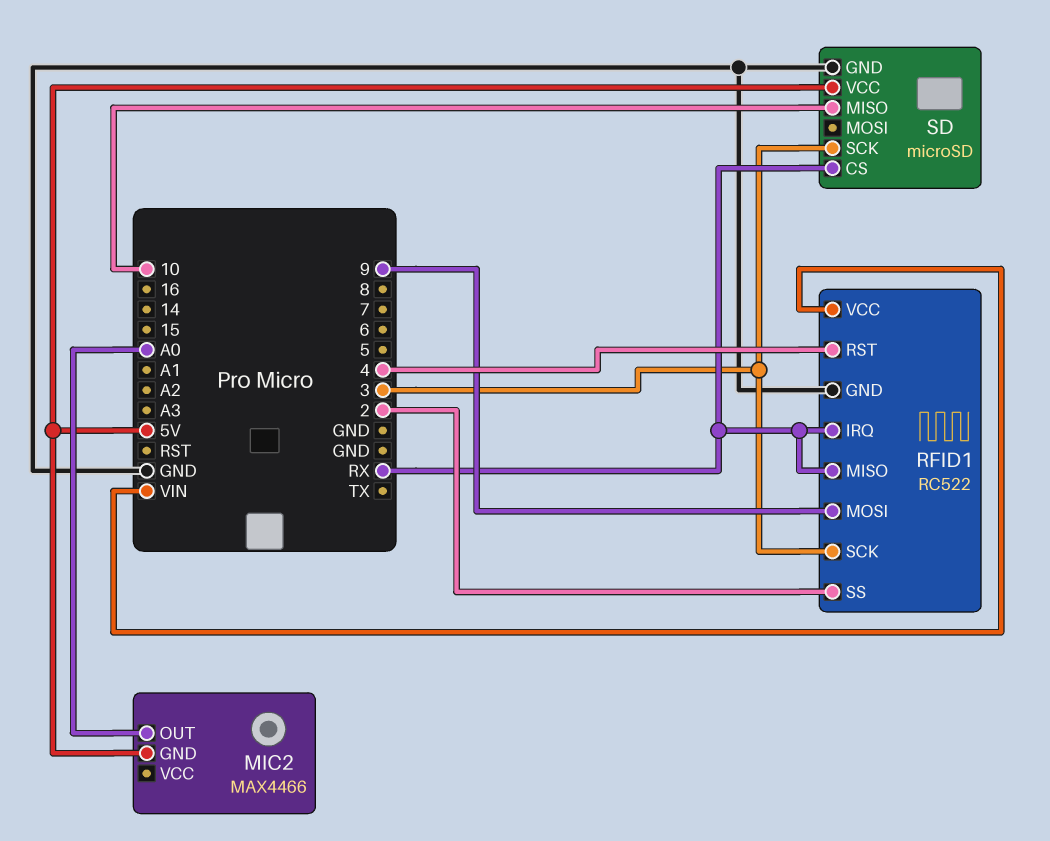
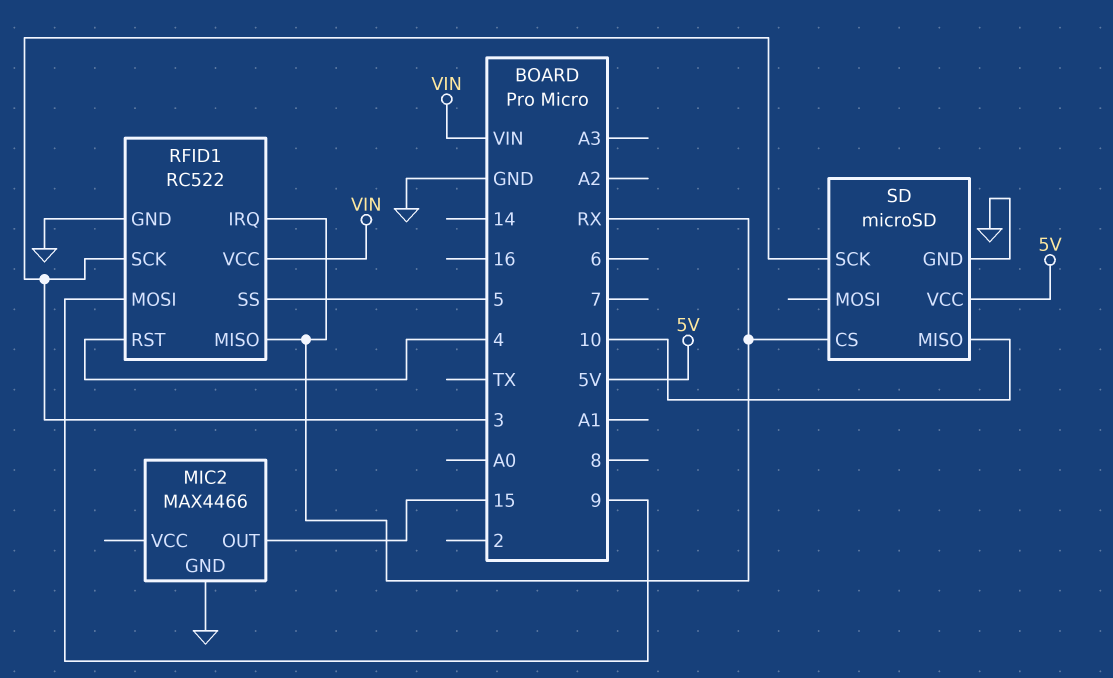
MIC2 pin GND: 5V -> GND
MIC2 pin OUT: A0 -> 15
RFID1 pin SS: 2 -> 5

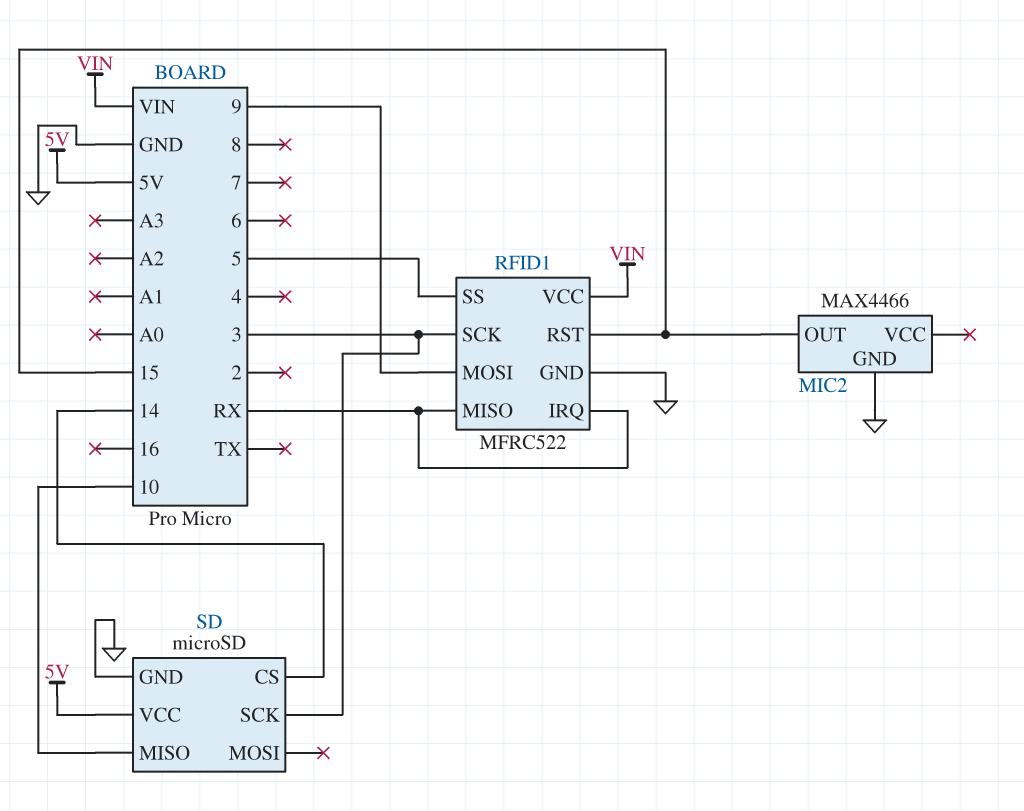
RFID1: RC522 -> MFRC522
RFID1 pin RST: 4 -> 15
SD pin CS: RX -> 14

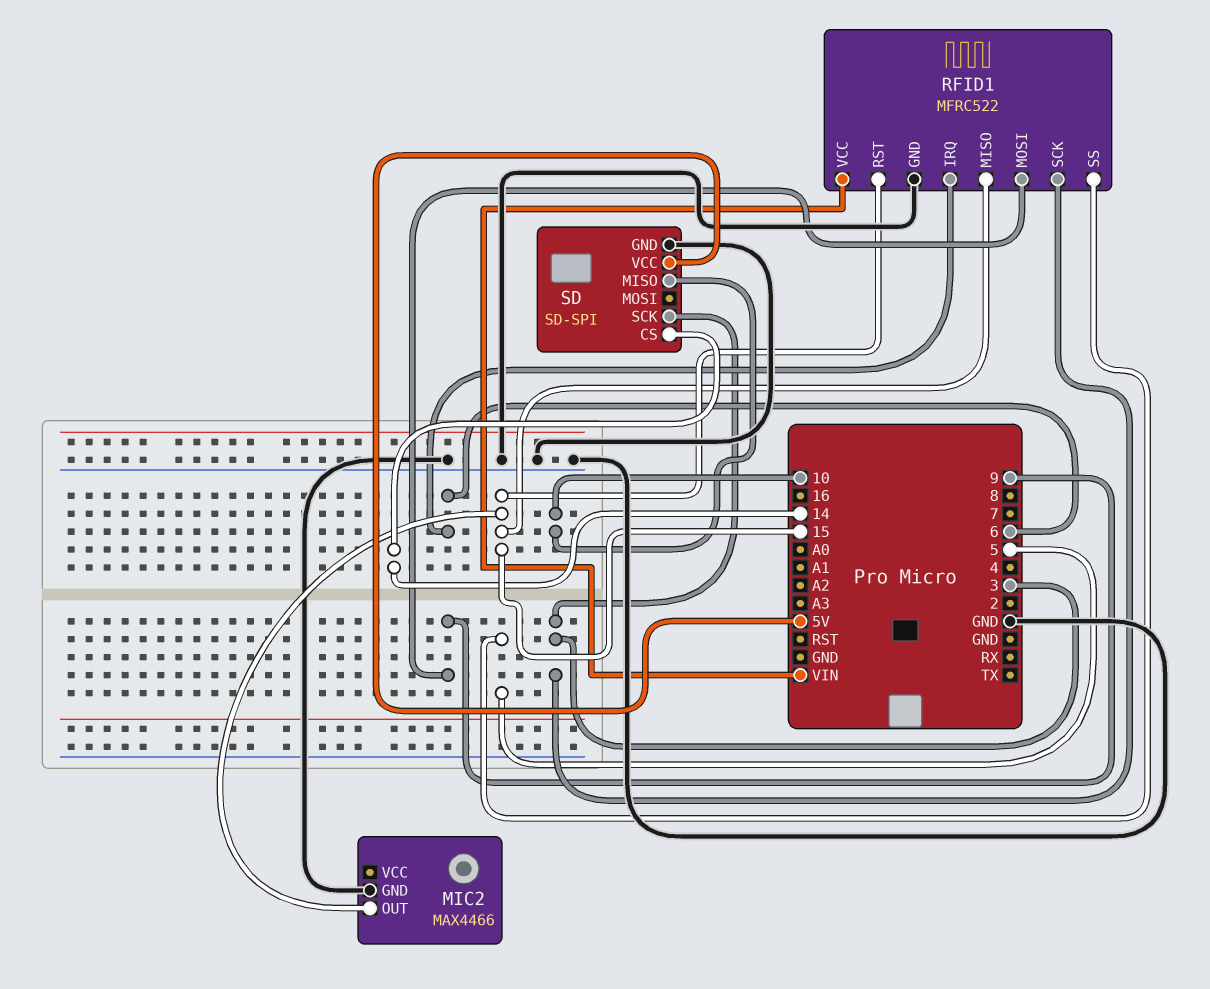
RFID1 pin IRQ: RX -> 6
RFID1 pin MISO: RX -> 15
SD: microSD -> SD-SPI

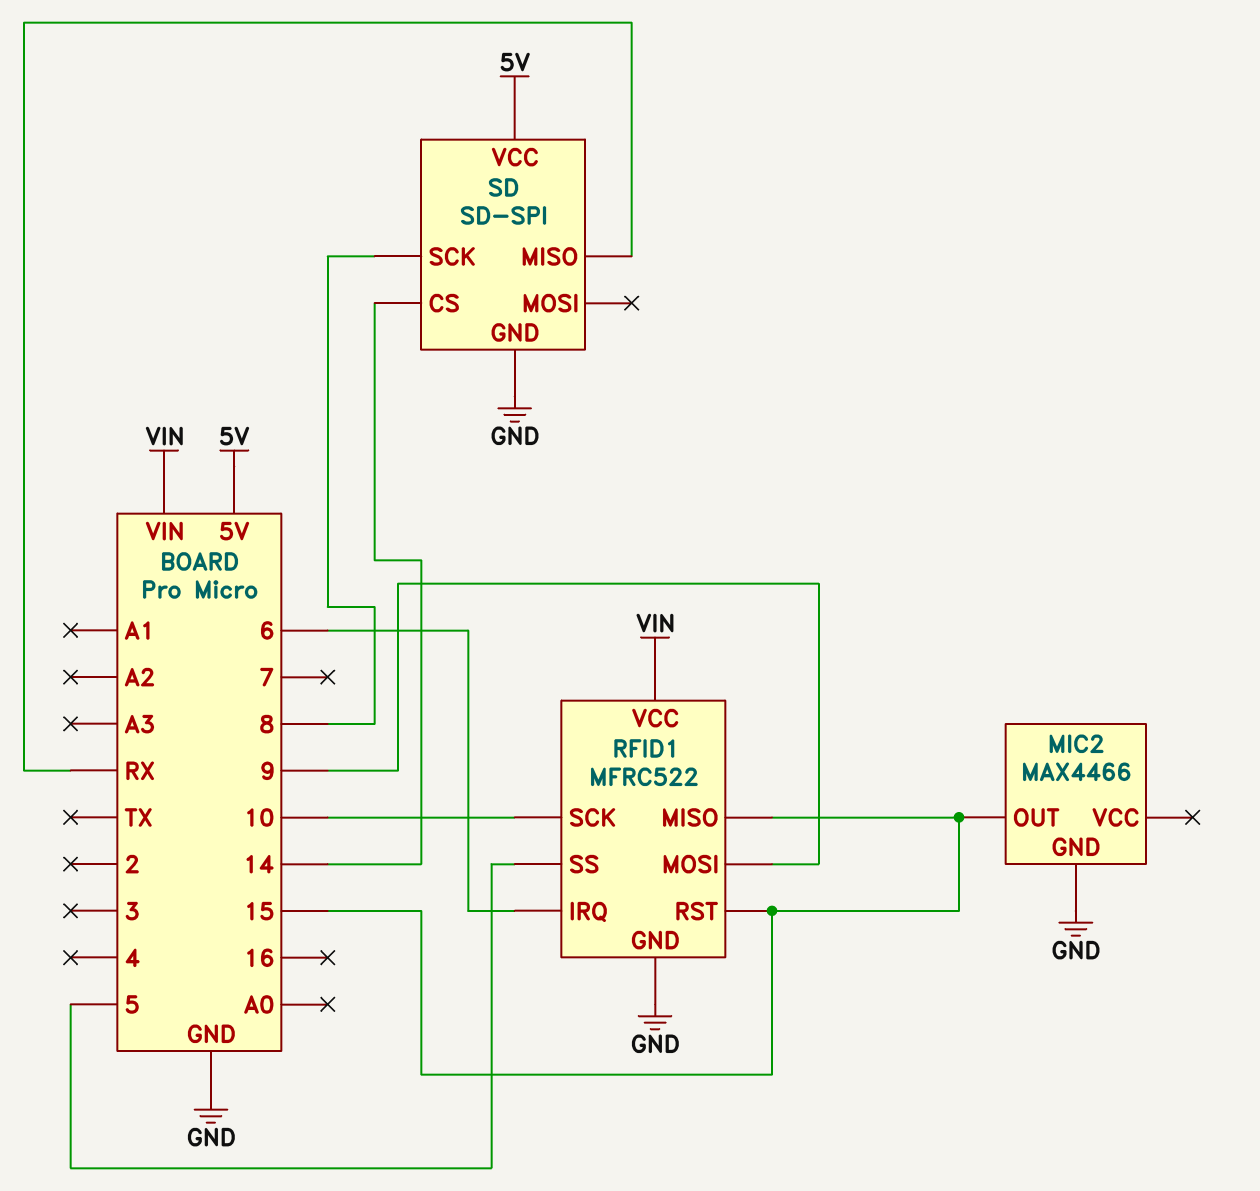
RFID1 pin SCK: 3 -> 10
SD pin MISO: 10 -> RX
SD pin SCK: 3 -> 8

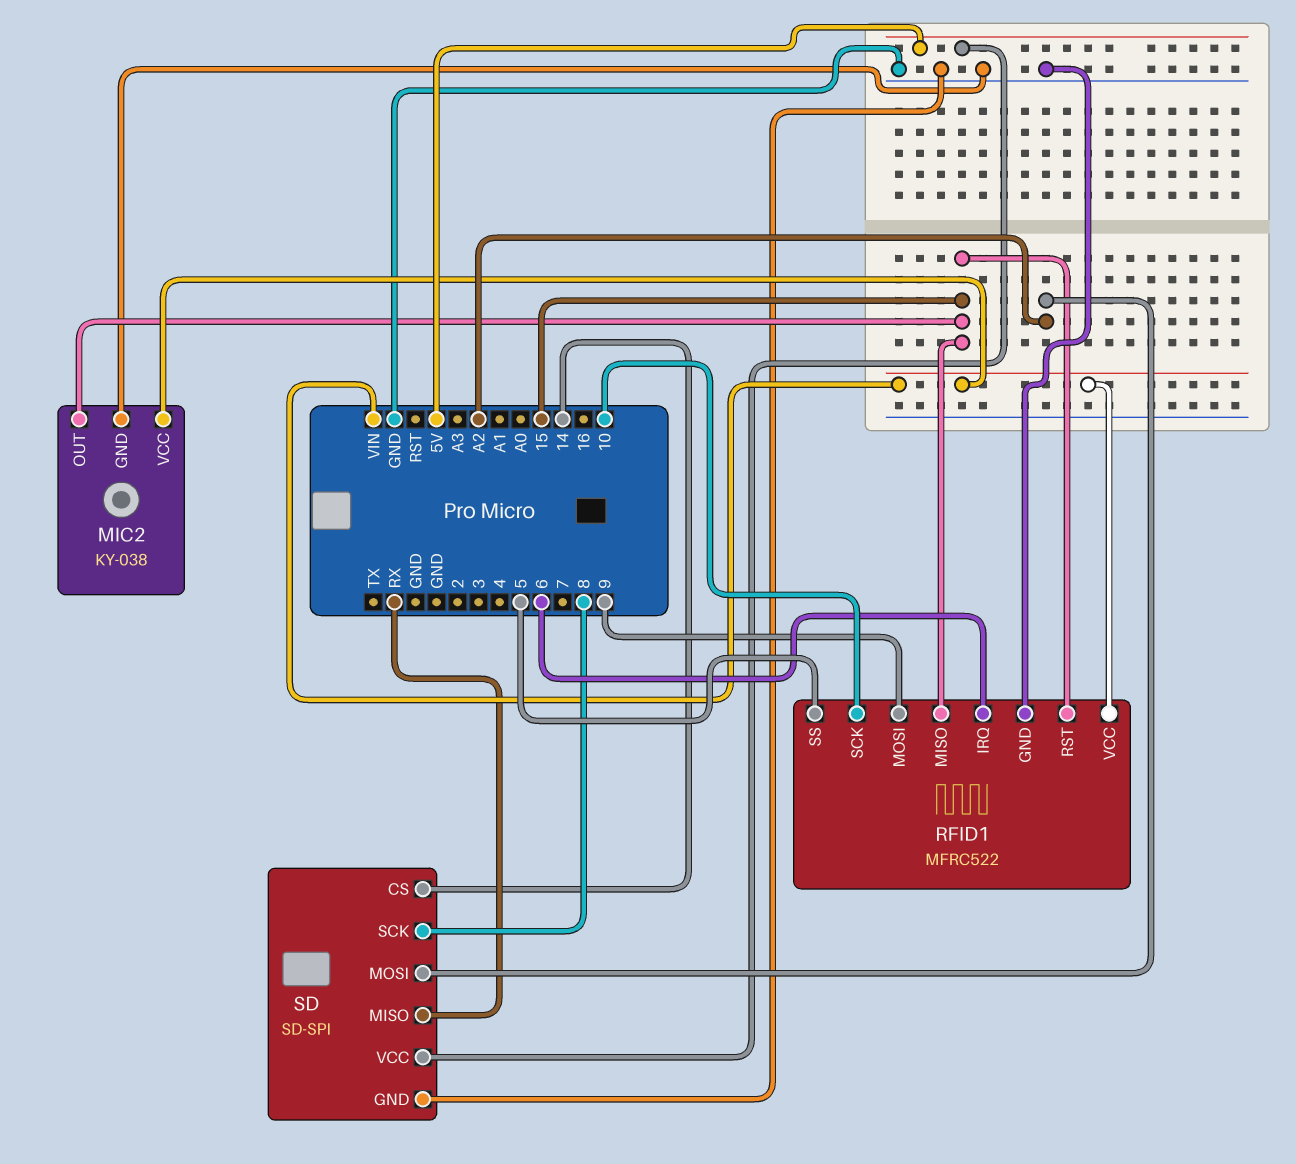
MIC2: MAX4466 -> KY-038
MIC2 pin VCC: none -> VIN
SD pin MOSI: none -> A2

